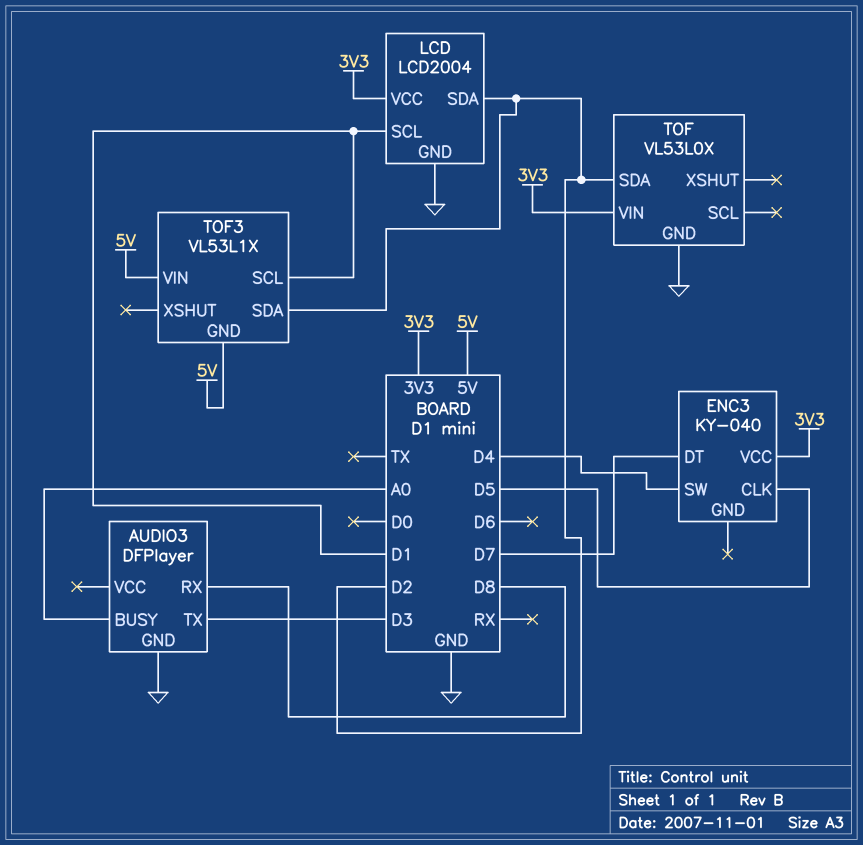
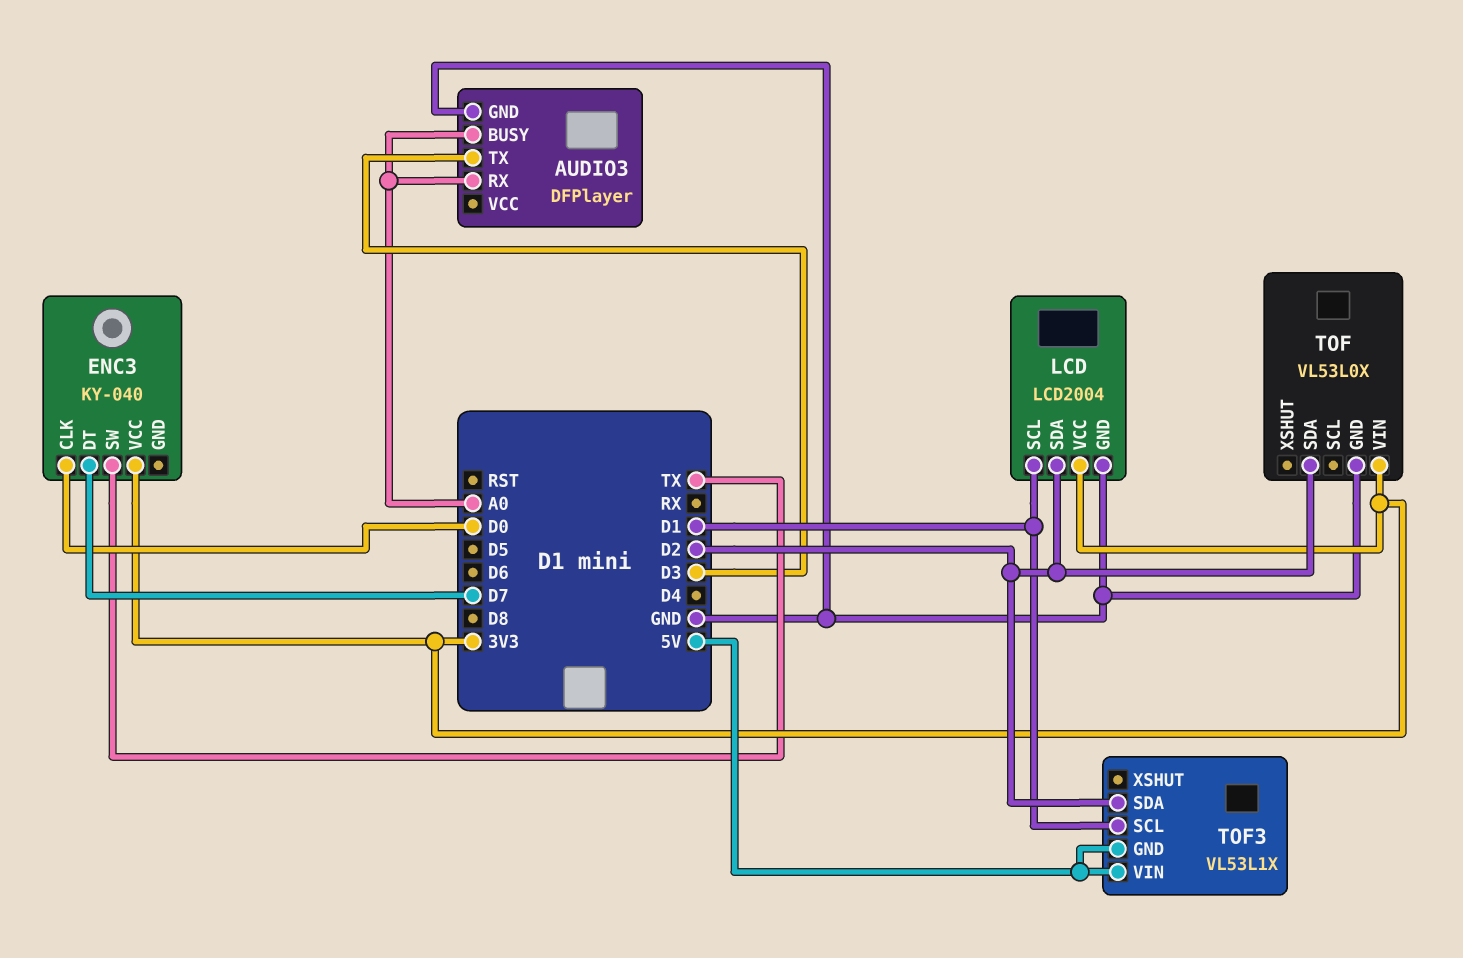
AUDIO3 pin RX: D8 -> A0
ENC3 pin CLK: D5 -> D0
ENC3 pin SW: D4 -> TX

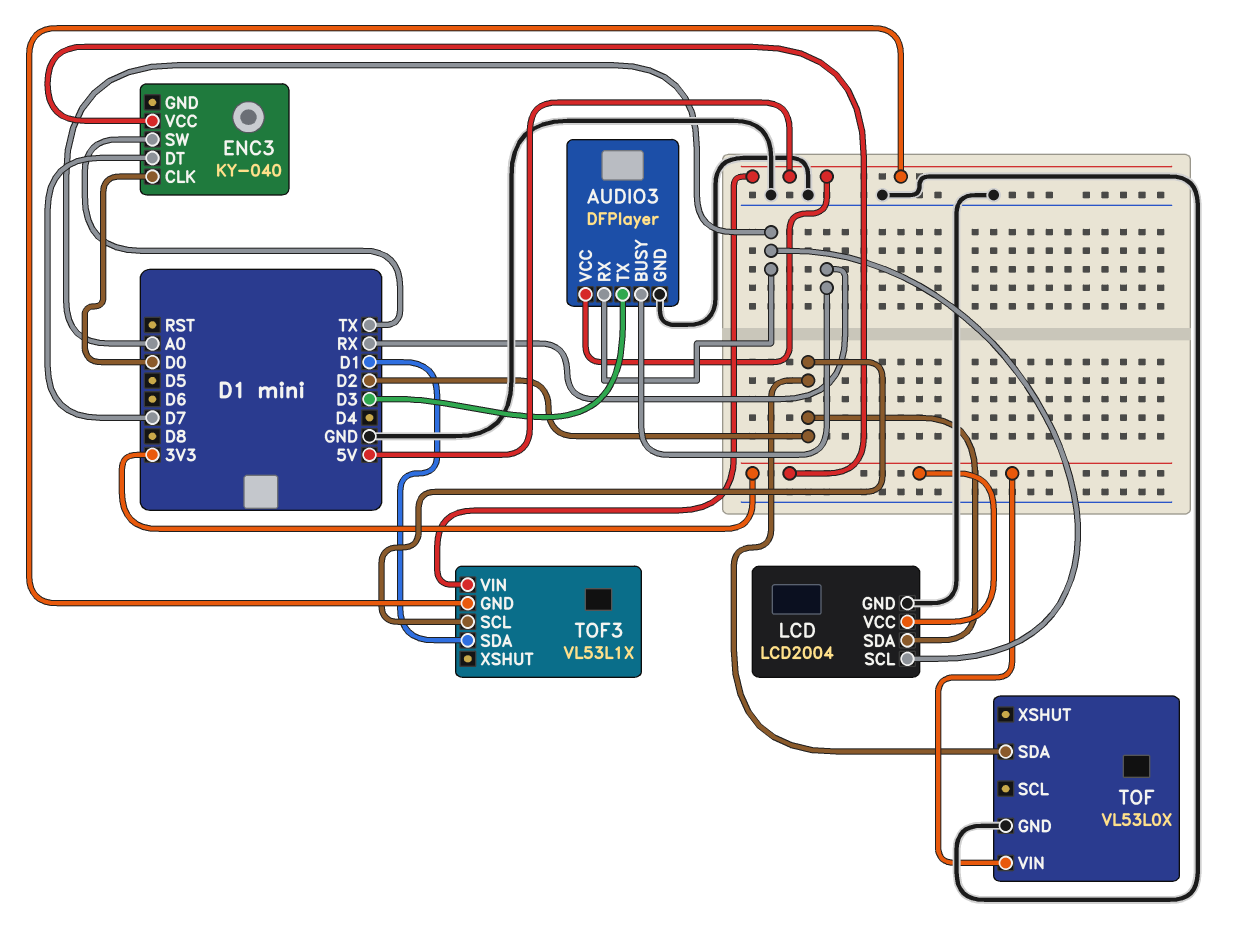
AUDIO3 pin BUSY: A0 -> RX
AUDIO3 pin VCC: none -> 5V
LCD pin SCL: D1 -> A0
TOF3 pin SCL: D1 -> D2
TOF3 pin SDA: D2 -> D1

